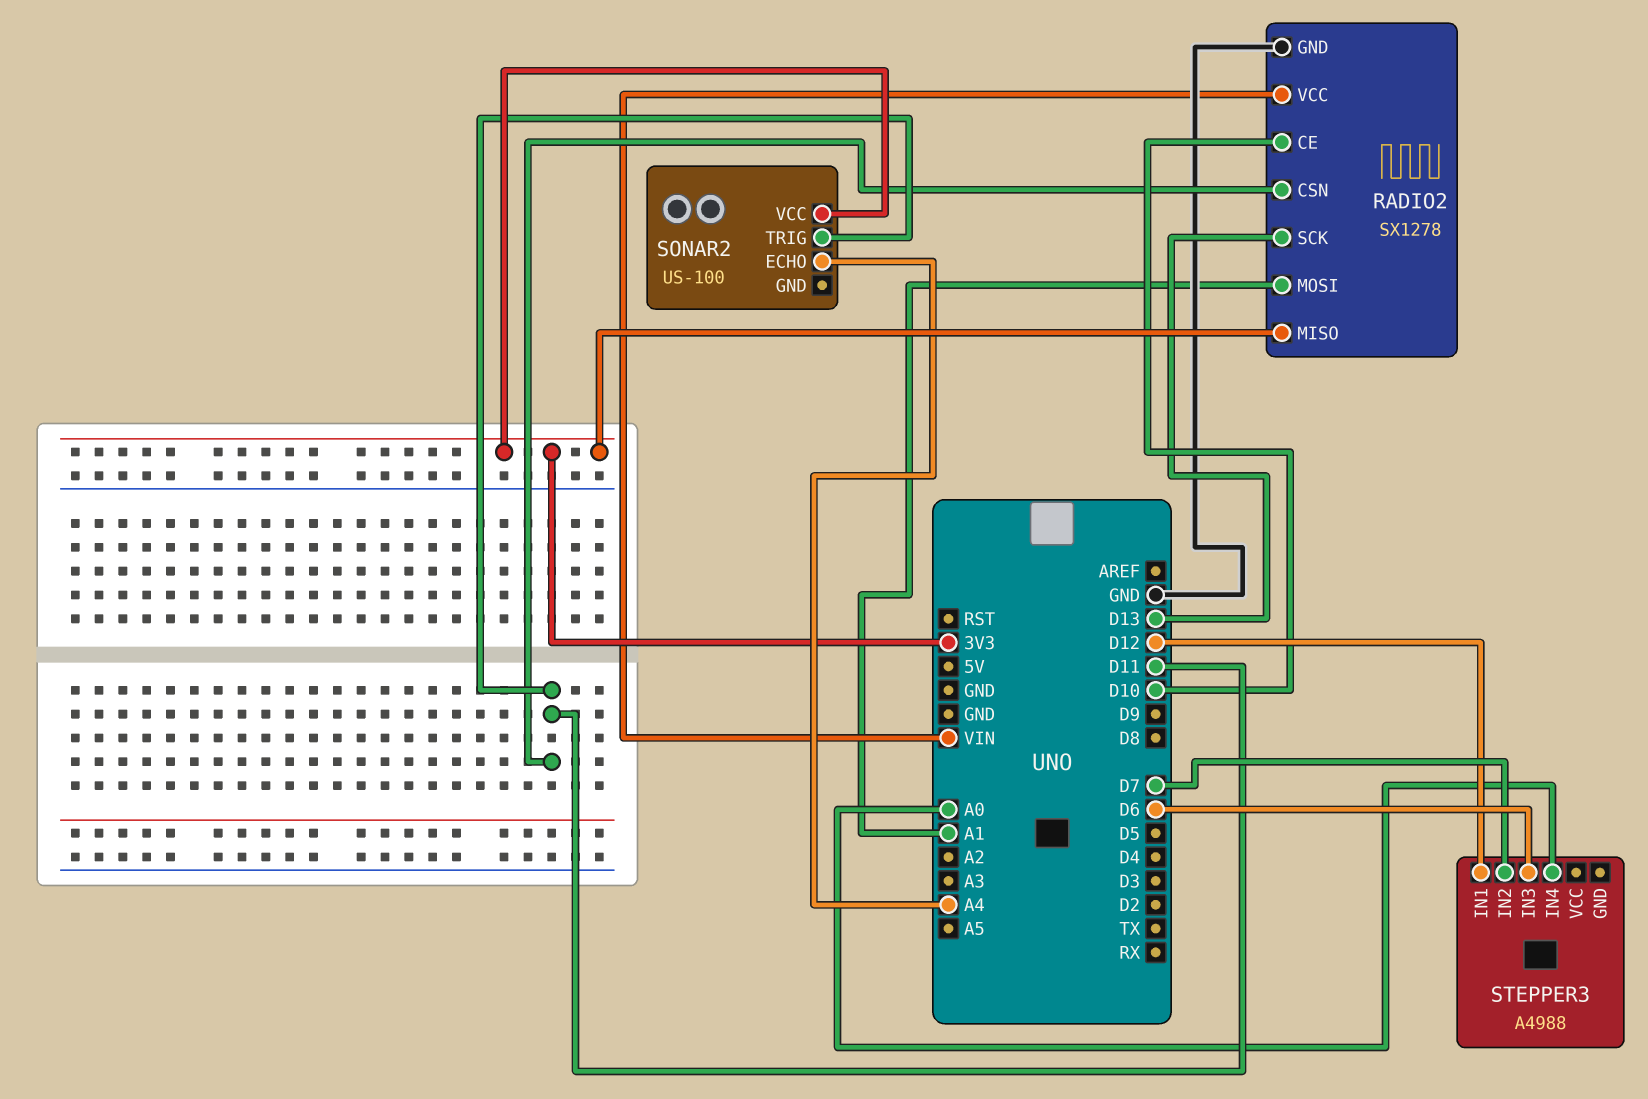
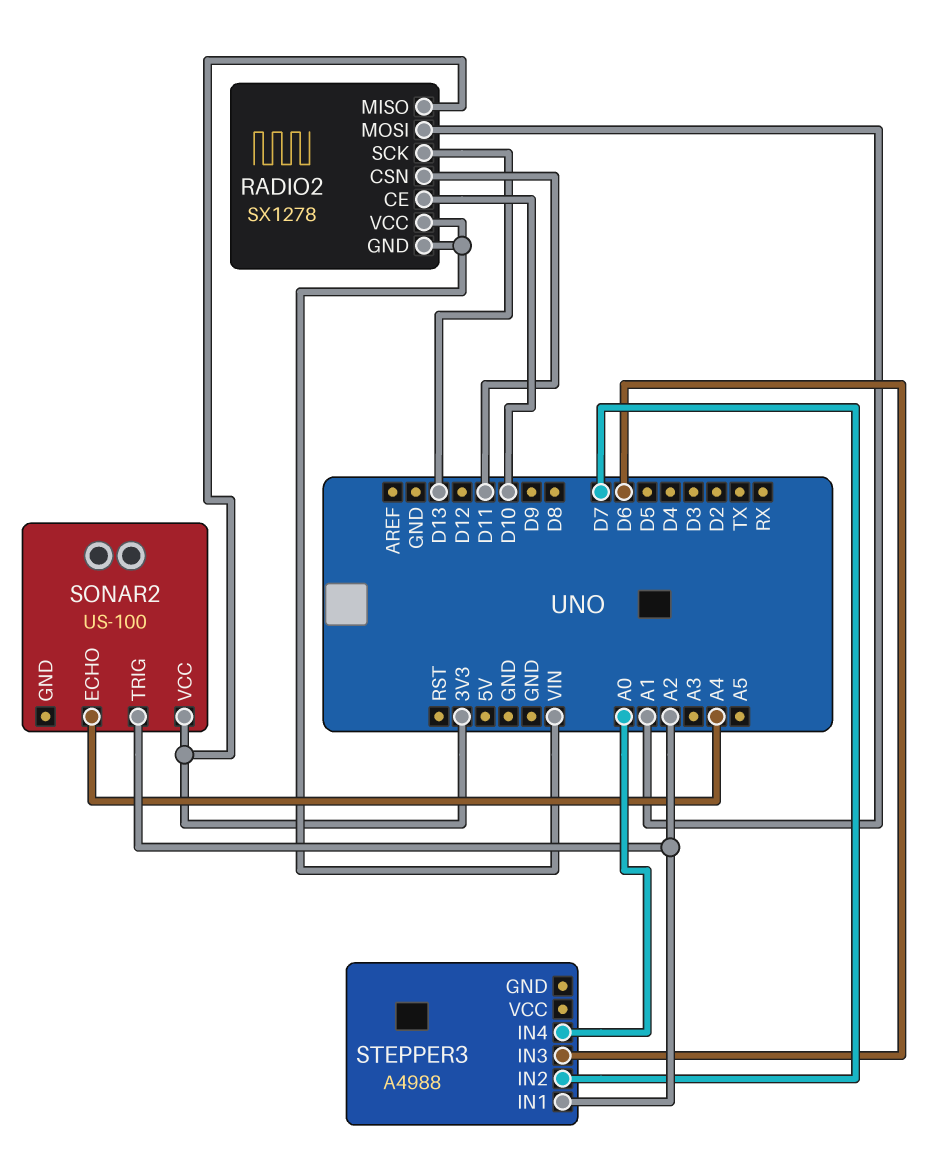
RADIO2 pin GND: GND -> VIN
SONAR2 pin TRIG: D11 -> A2
STEPPER3 pin IN1: D12 -> A2

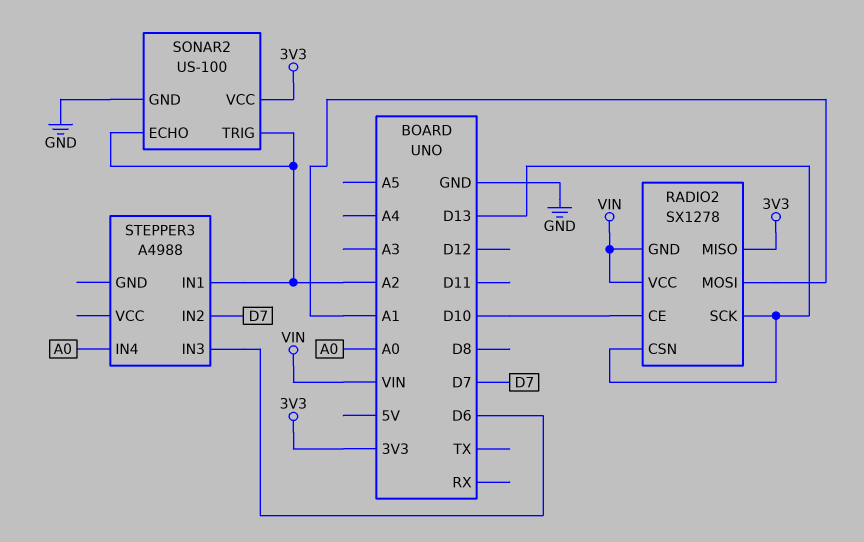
RADIO2 pin CSN: D11 -> D13
SONAR2 pin ECHO: A4 -> A2
SONAR2 pin GND: none -> GND

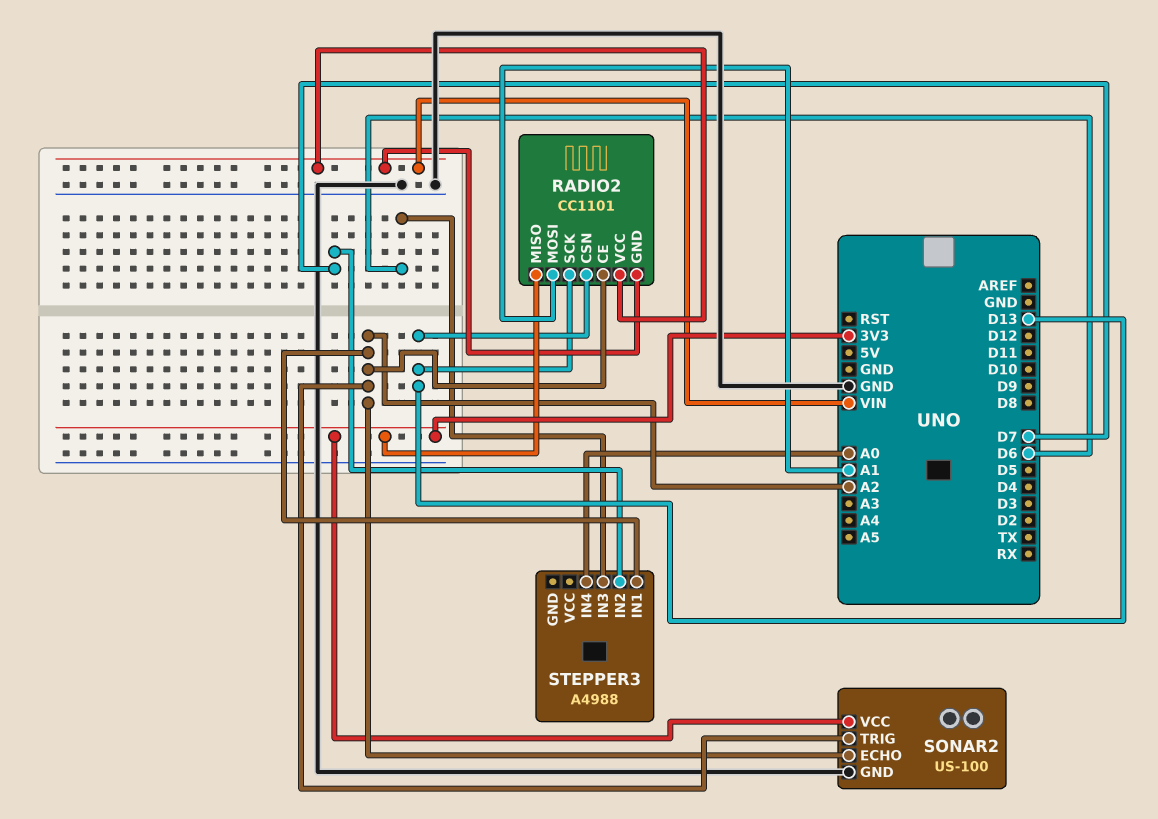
RADIO2: SX1278 -> CC1101
RADIO2 pin CE: D10 -> A2

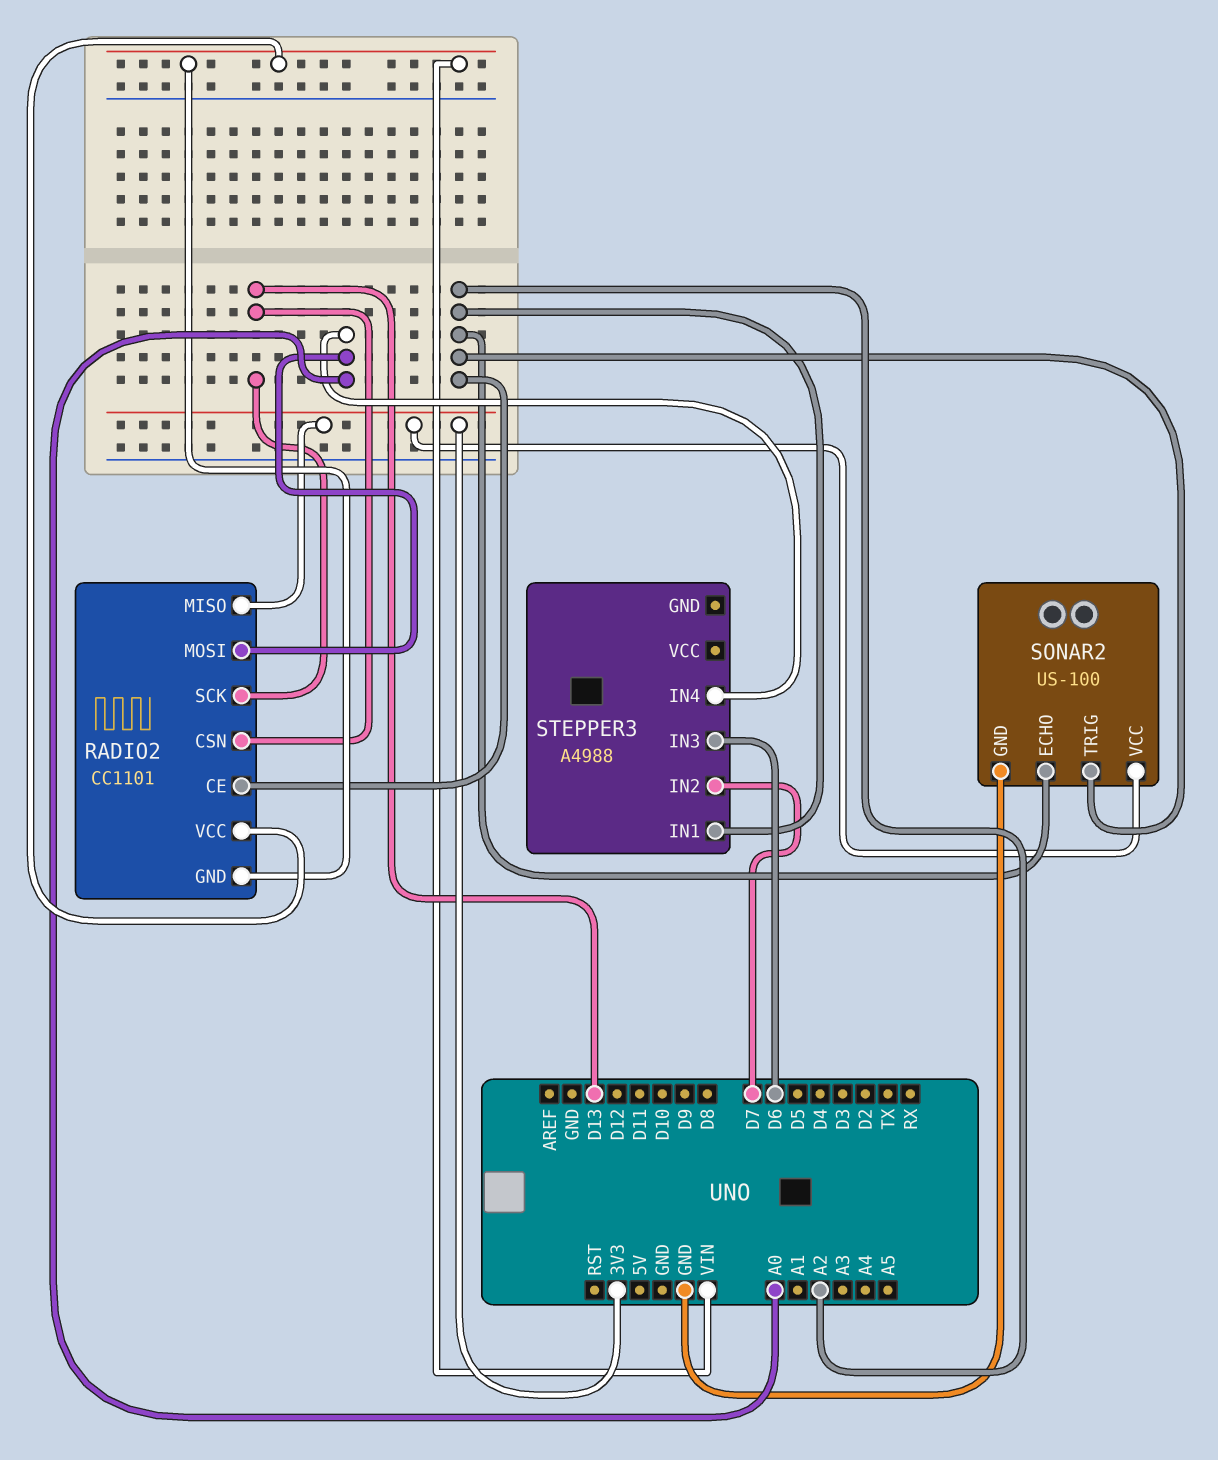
RADIO2 pin MOSI: A1 -> A0

